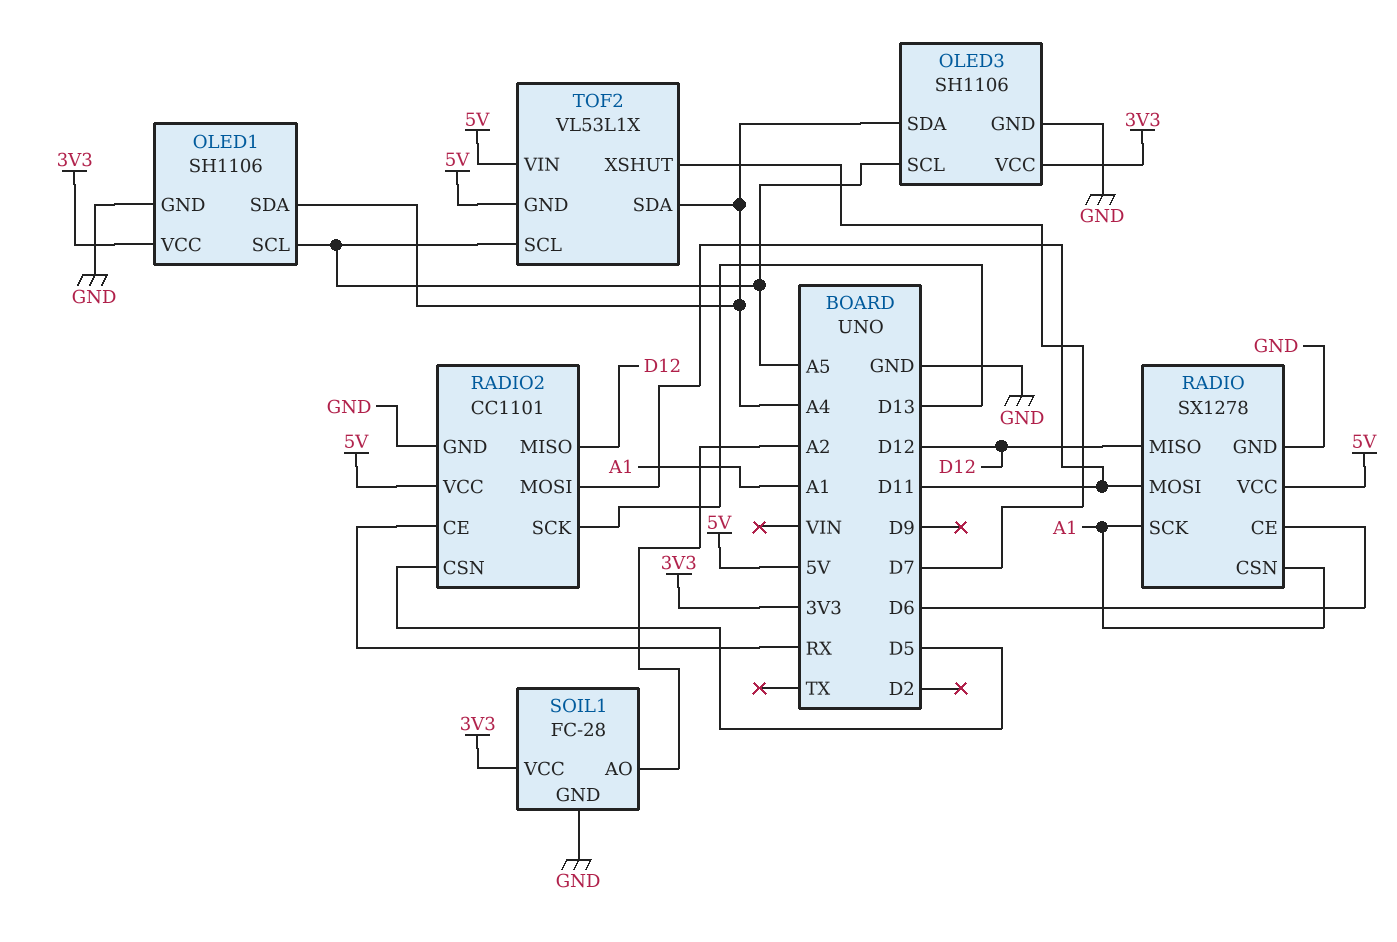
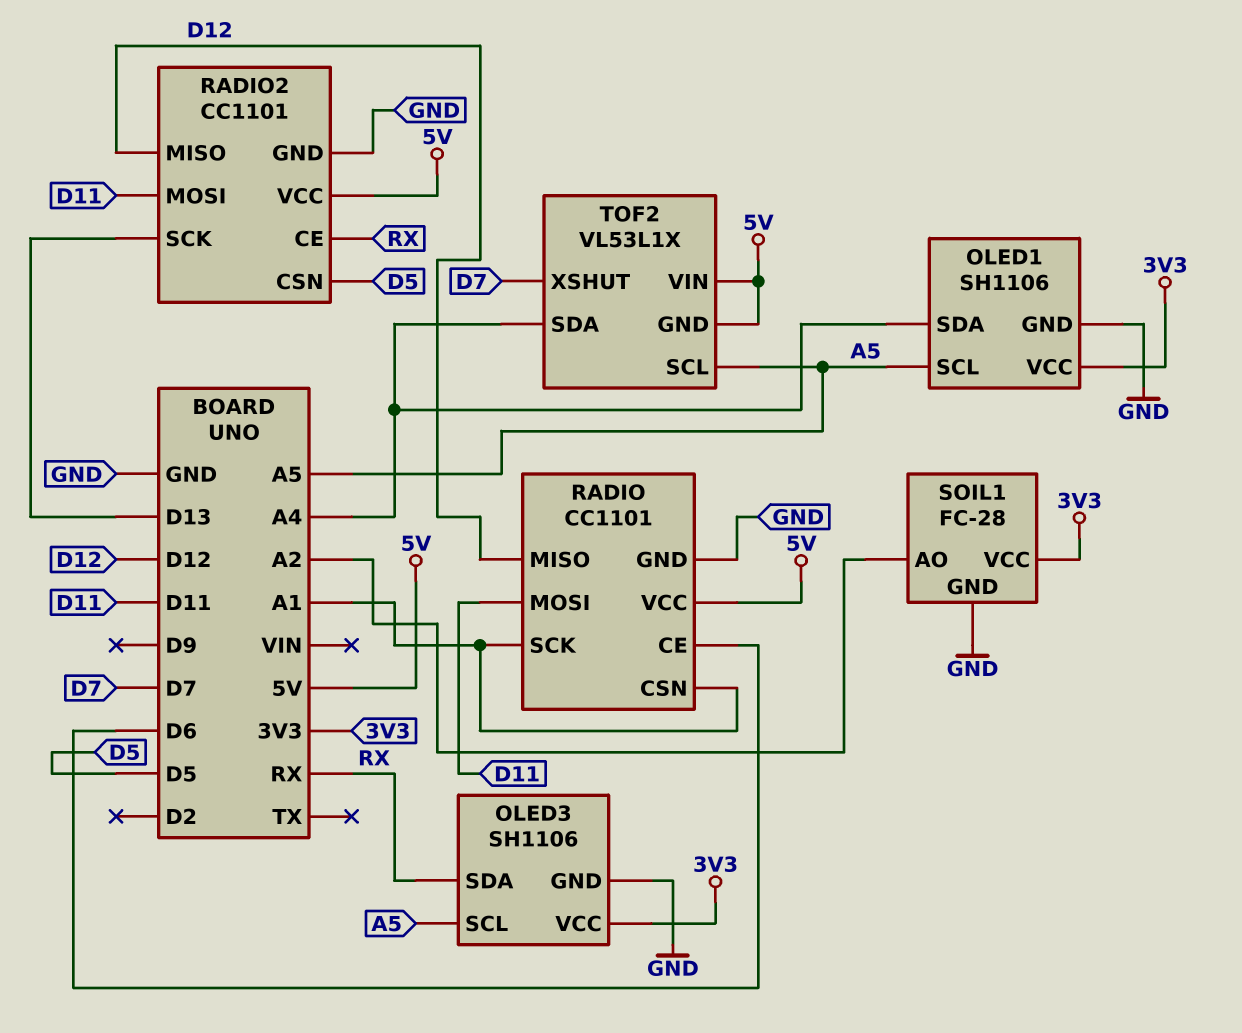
OLED3 pin SDA: A4 -> RX
RADIO: SX1278 -> CC1101

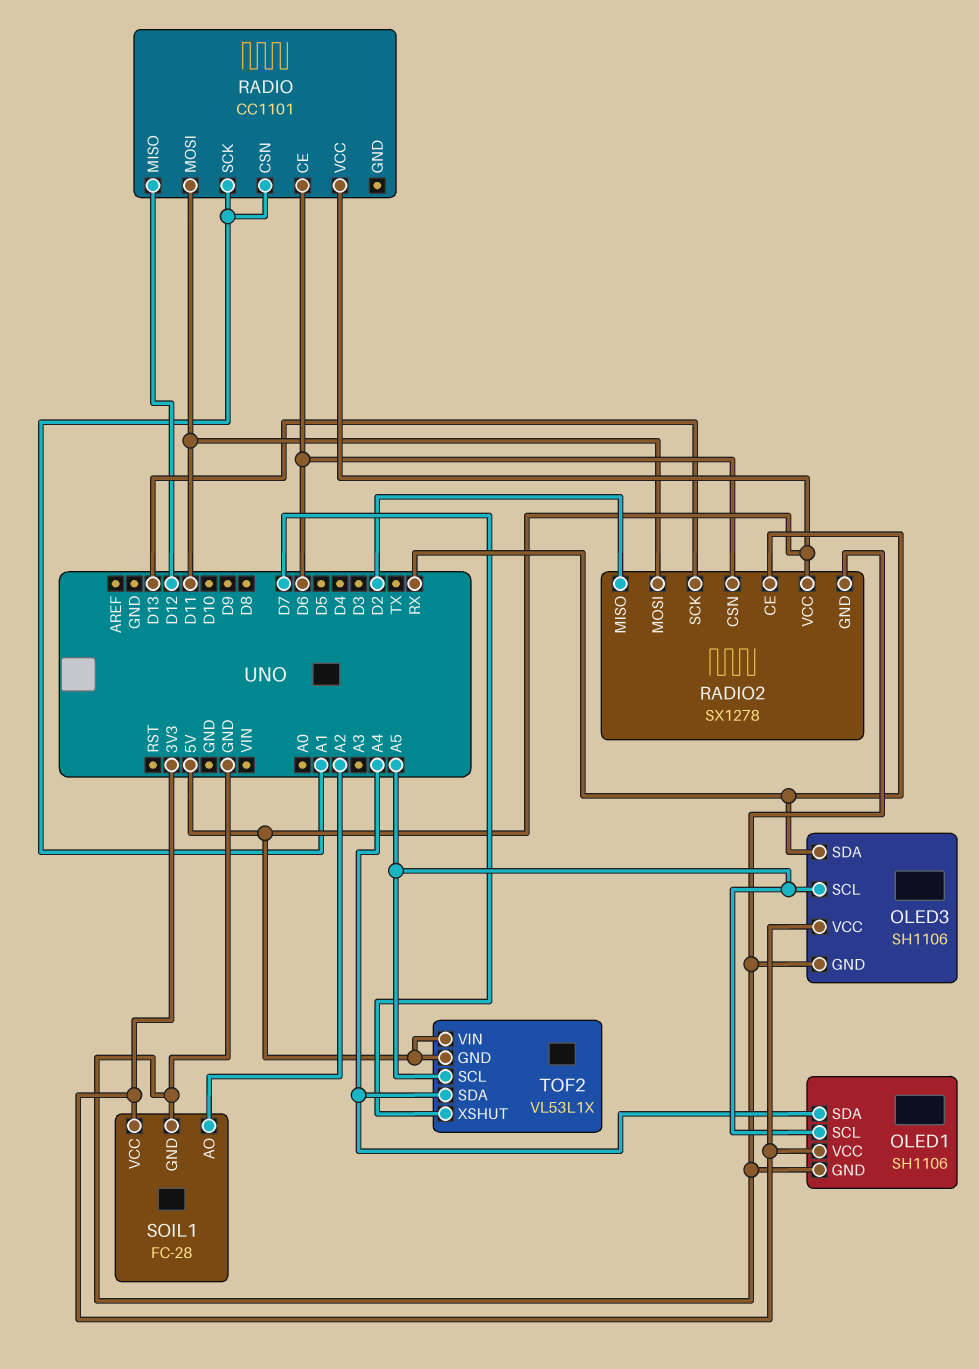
RADIO pin GND: GND -> none
RADIO2: CC1101 -> SX1278
RADIO2 pin CSN: D5 -> D6
RADIO2 pin MISO: D12 -> D2

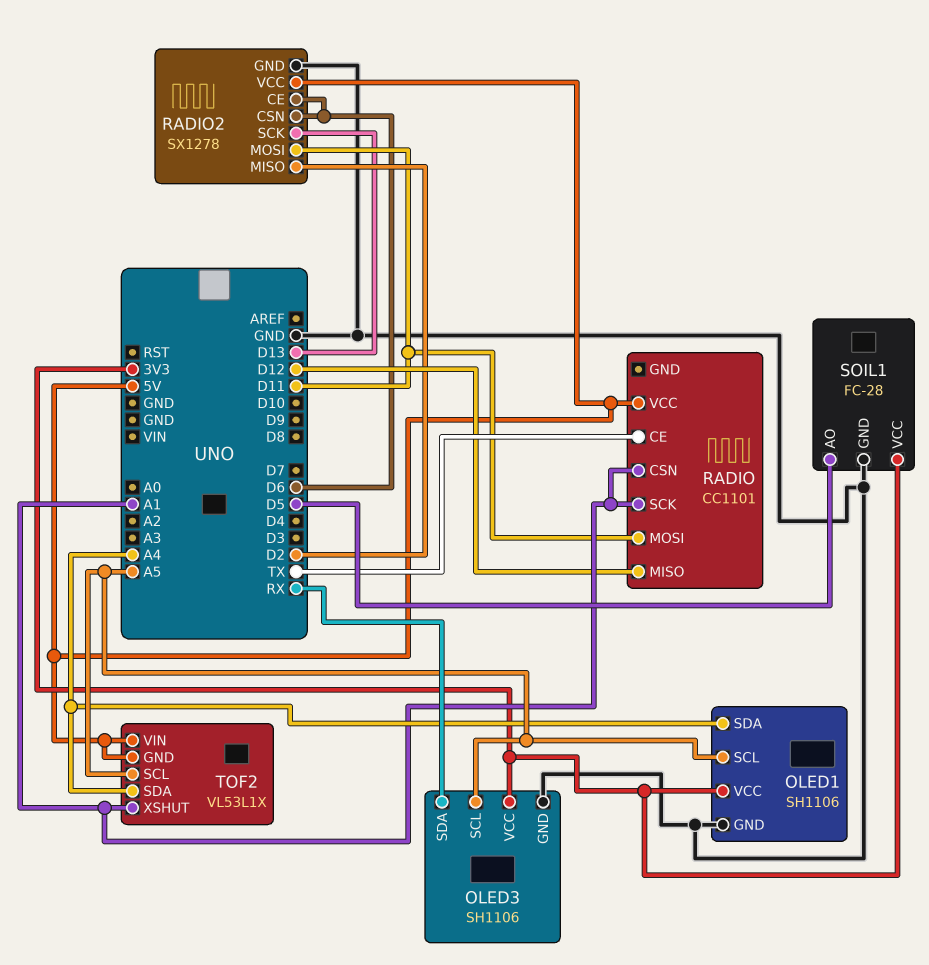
RADIO pin CE: D6 -> TX
RADIO2 pin CE: RX -> D6
SOIL1 pin AO: A2 -> D5
TOF2 pin XSHUT: D7 -> A1

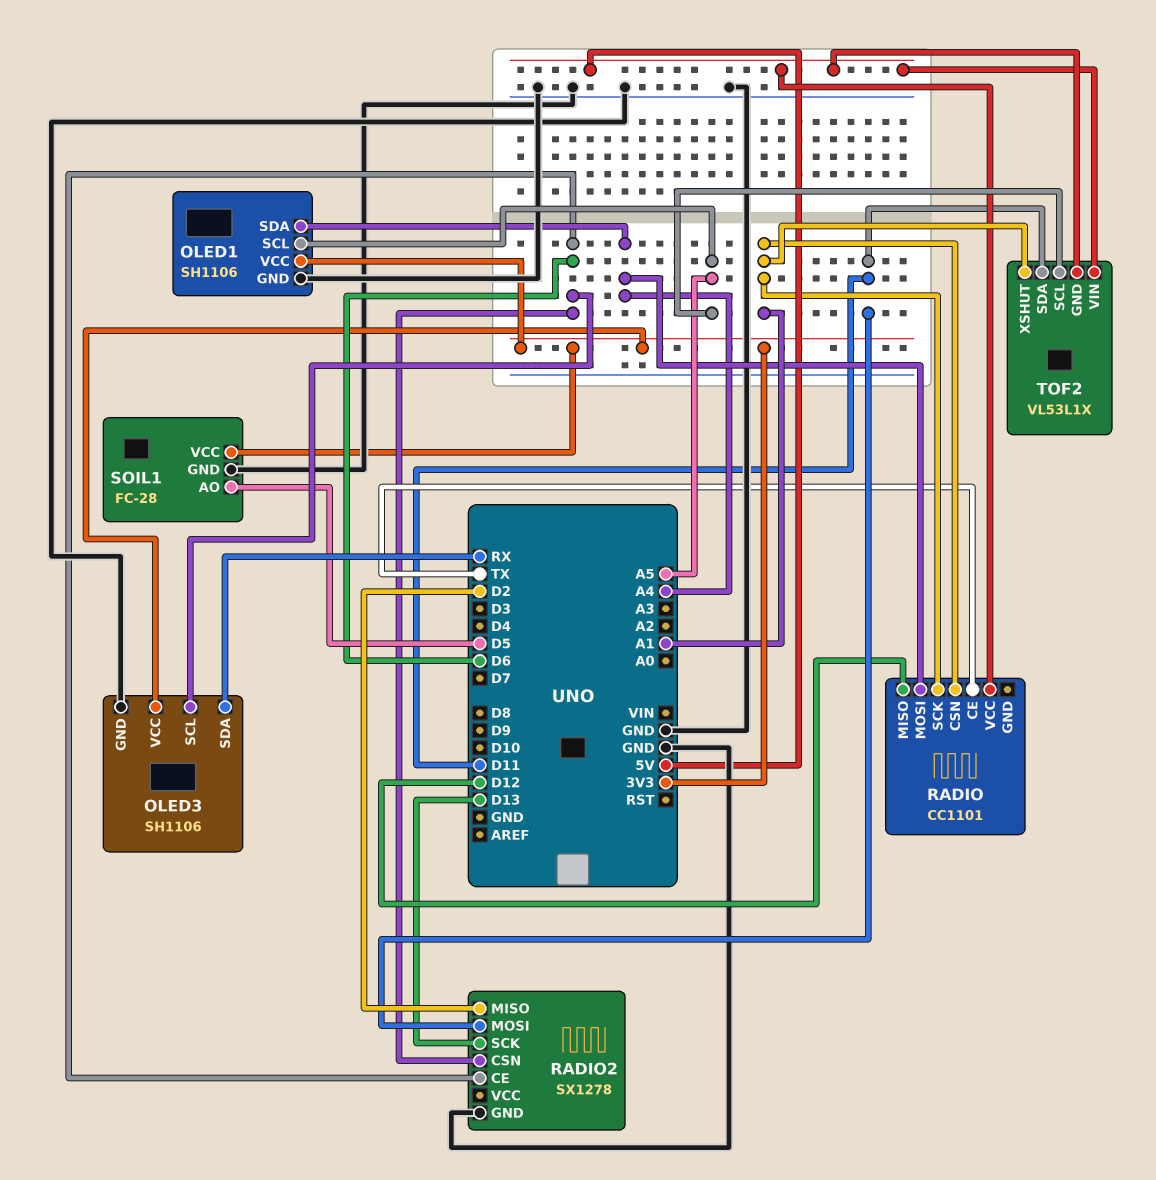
OLED3 pin SCL: A5 -> D6
RADIO pin MOSI: D11 -> A4
RADIO2 pin VCC: 5V -> none
TOF2 pin SDA: A4 -> D11

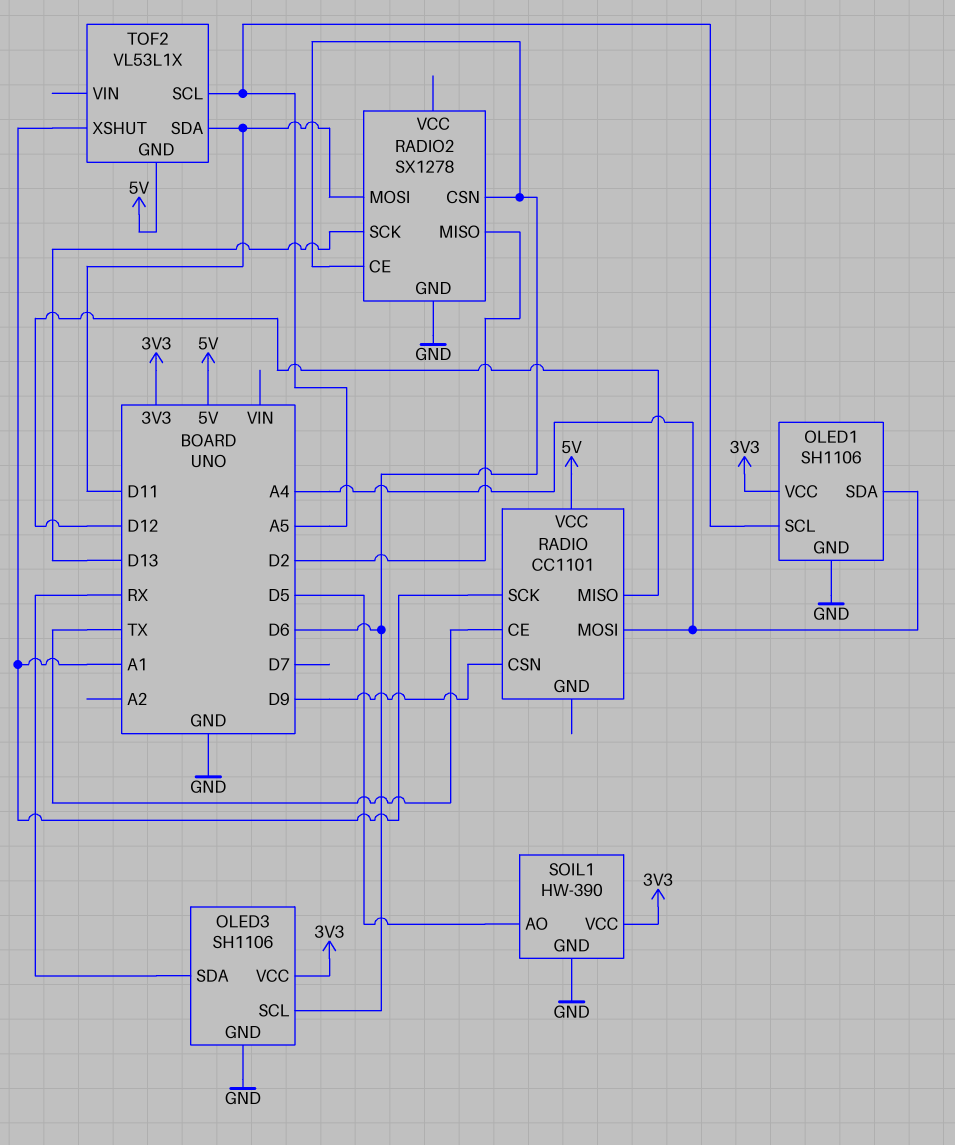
RADIO pin CSN: A1 -> D9
SOIL1: FC-28 -> HW-390
TOF2 pin VIN: 5V -> none

